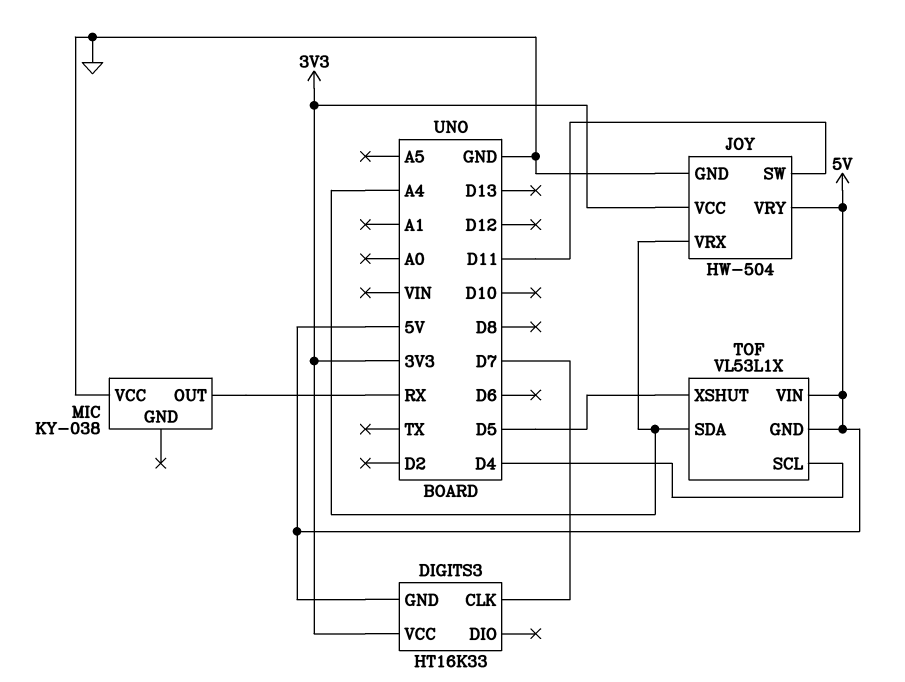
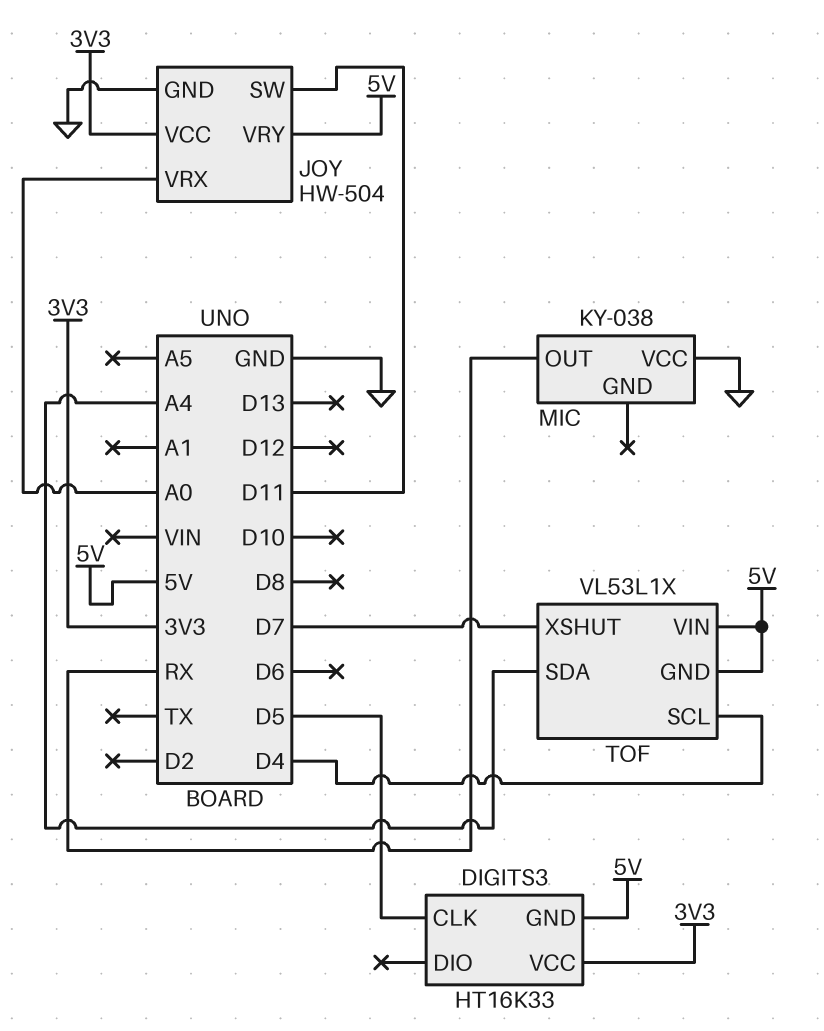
DIGITS3 pin CLK: D7 -> D5
JOY pin VRX: A4 -> A0
TOF pin XSHUT: D5 -> D7

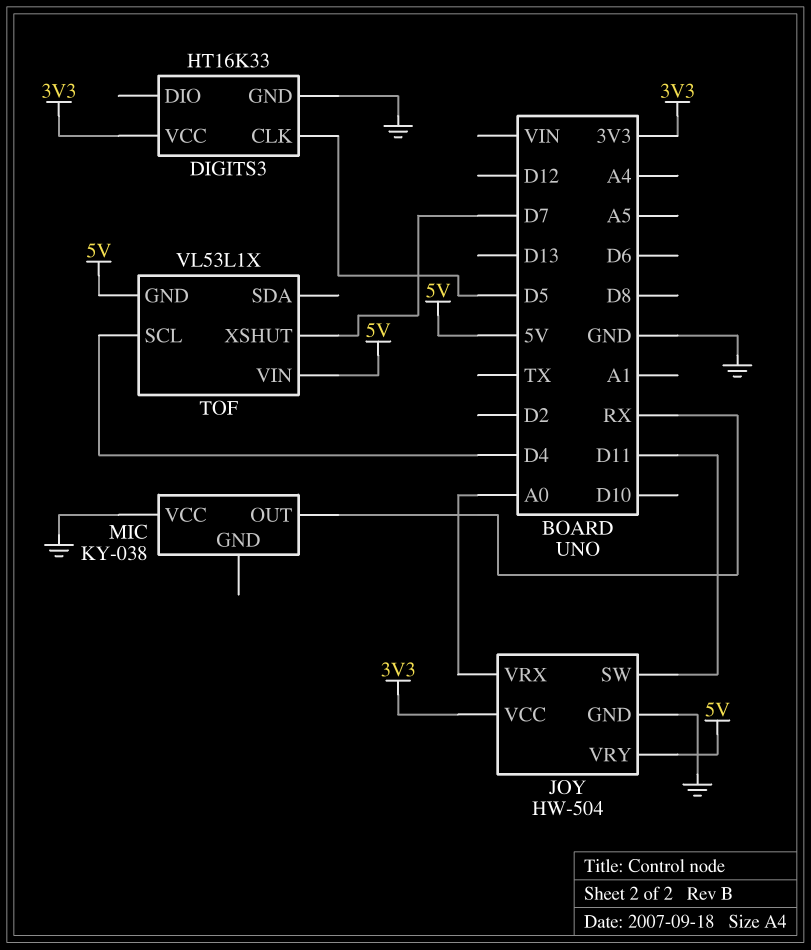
DIGITS3 pin GND: 5V -> GND
TOF pin SDA: A4 -> none

